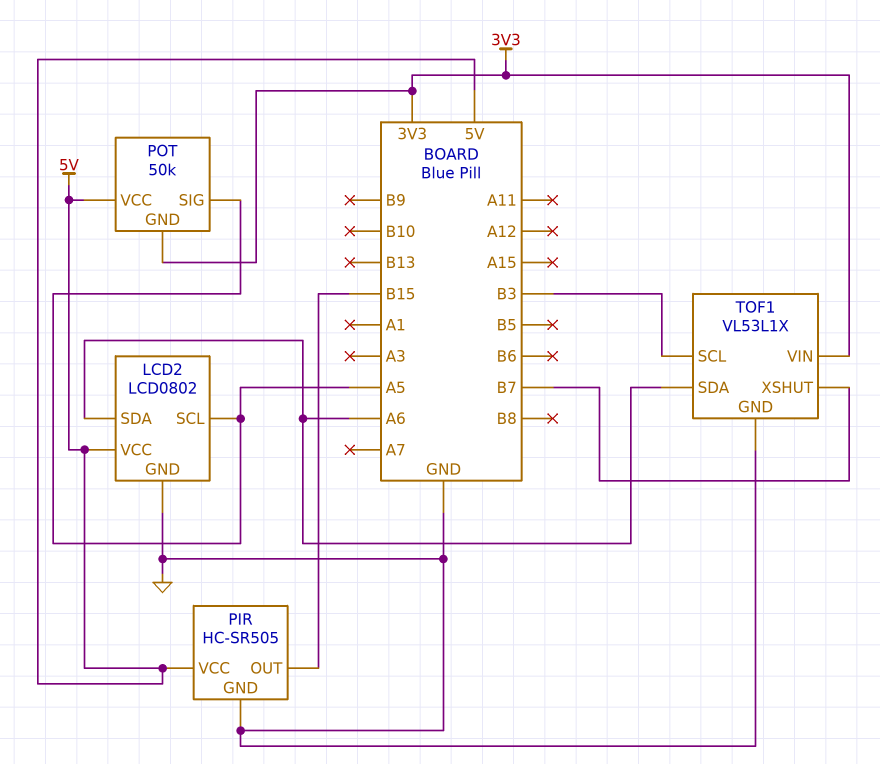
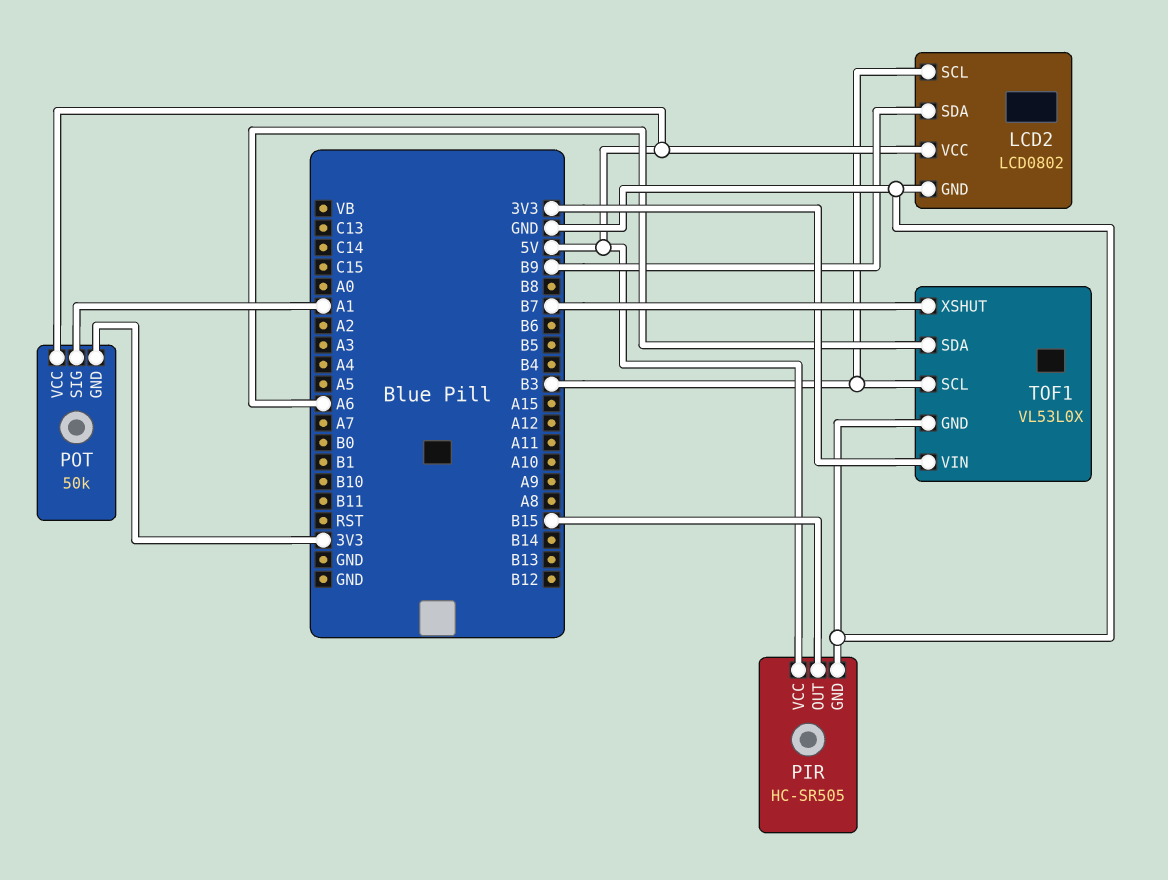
LCD2 pin SCL: A5 -> B3
LCD2 pin SDA: A6 -> B9
POT pin SIG: A5 -> A1
TOF1: VL53L1X -> VL53L0X

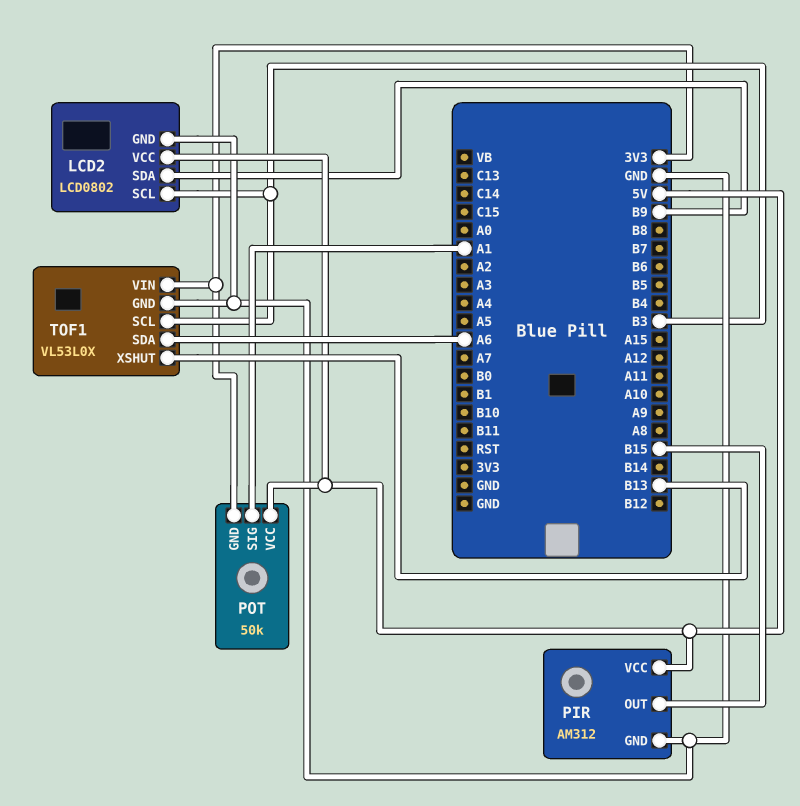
PIR: HC-SR505 -> AM312
TOF1 pin XSHUT: B7 -> B13

